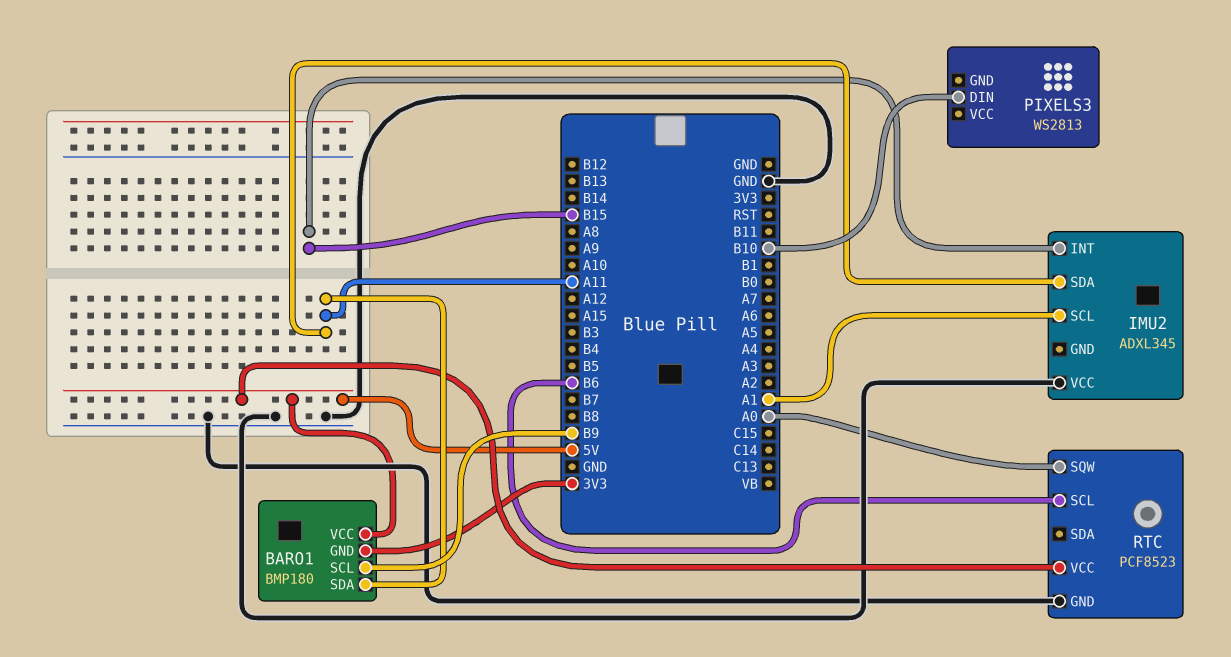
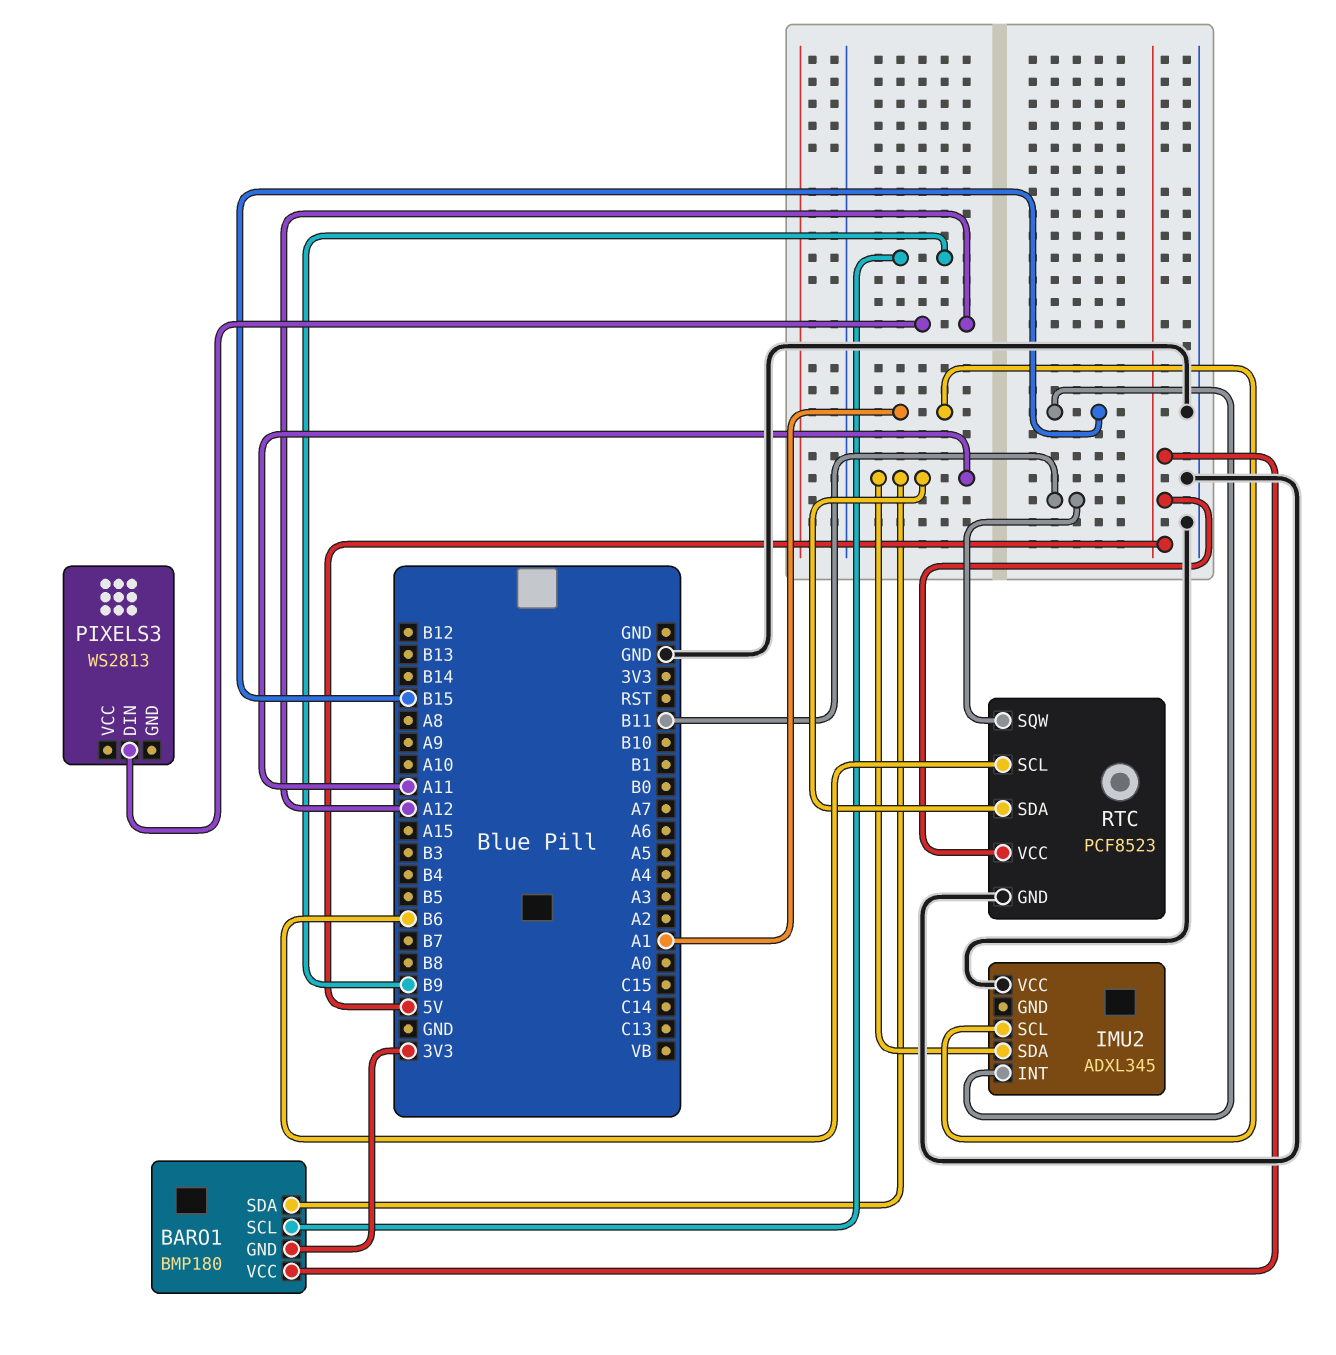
PIXELS3 pin DIN: B10 -> A12
RTC pin SDA: none -> A11
RTC pin SQW: A0 -> B11

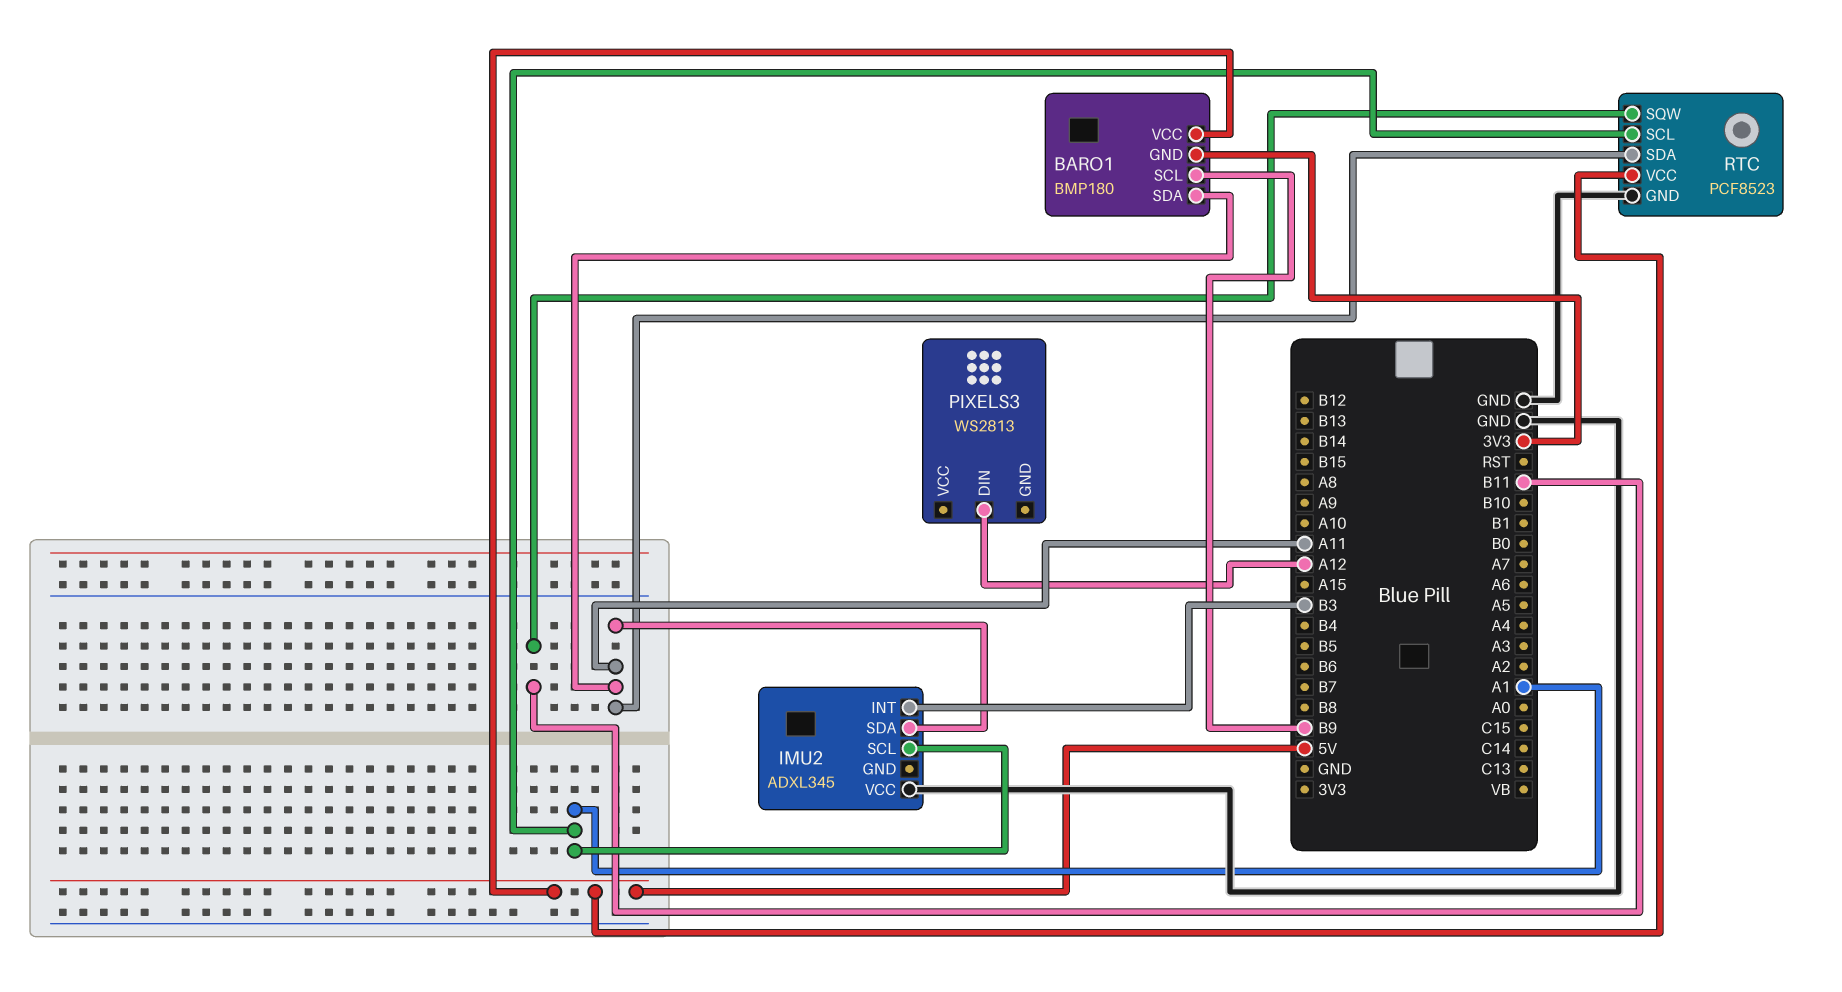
IMU2 pin INT: B15 -> B3
RTC pin SCL: B6 -> A1

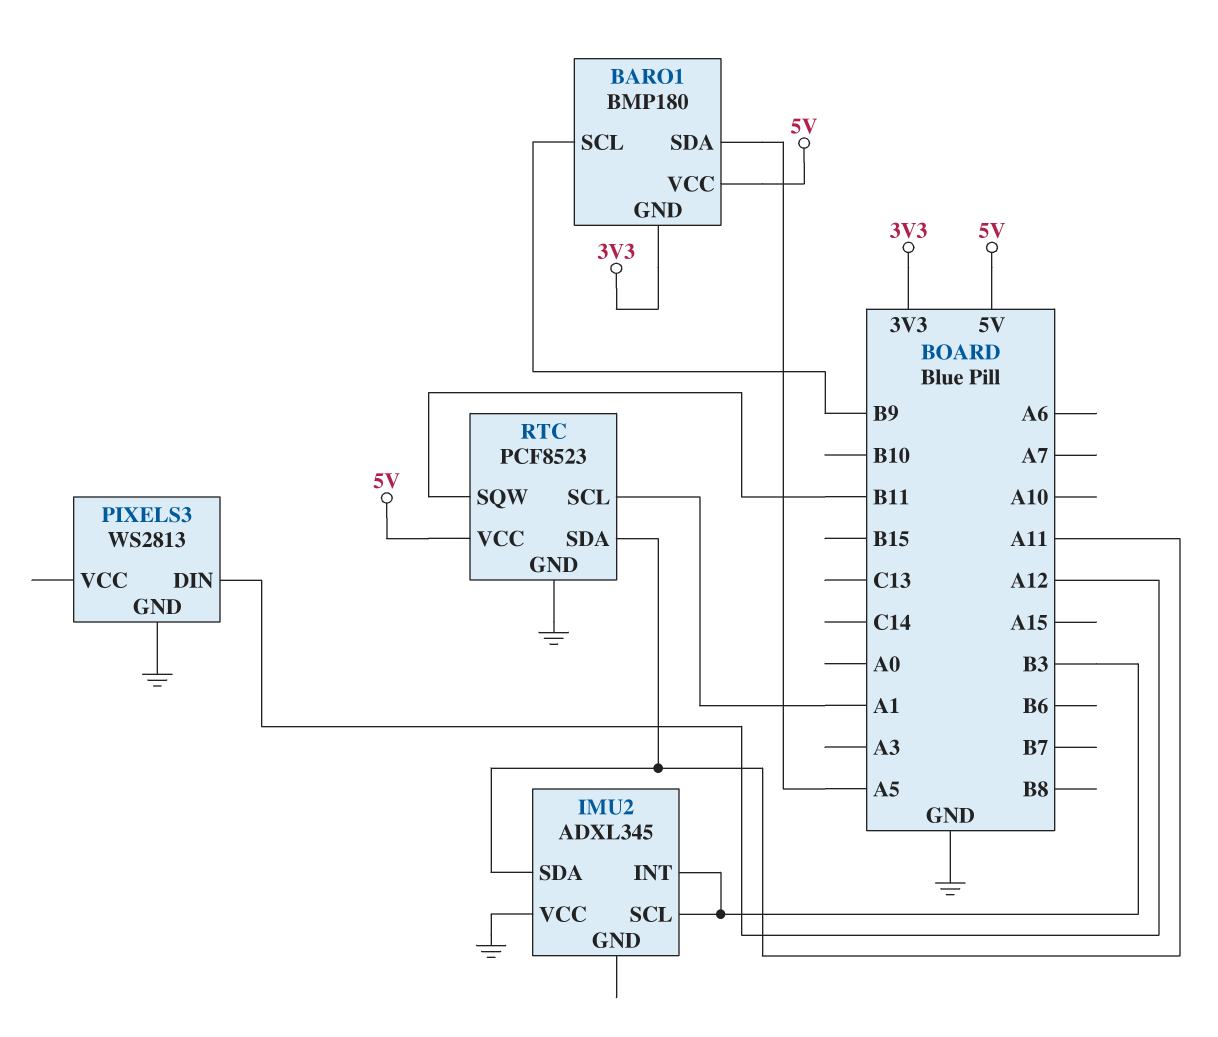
BARO1 pin SDA: A11 -> A5
IMU2 pin SCL: A1 -> B3
PIXELS3 pin GND: none -> GND

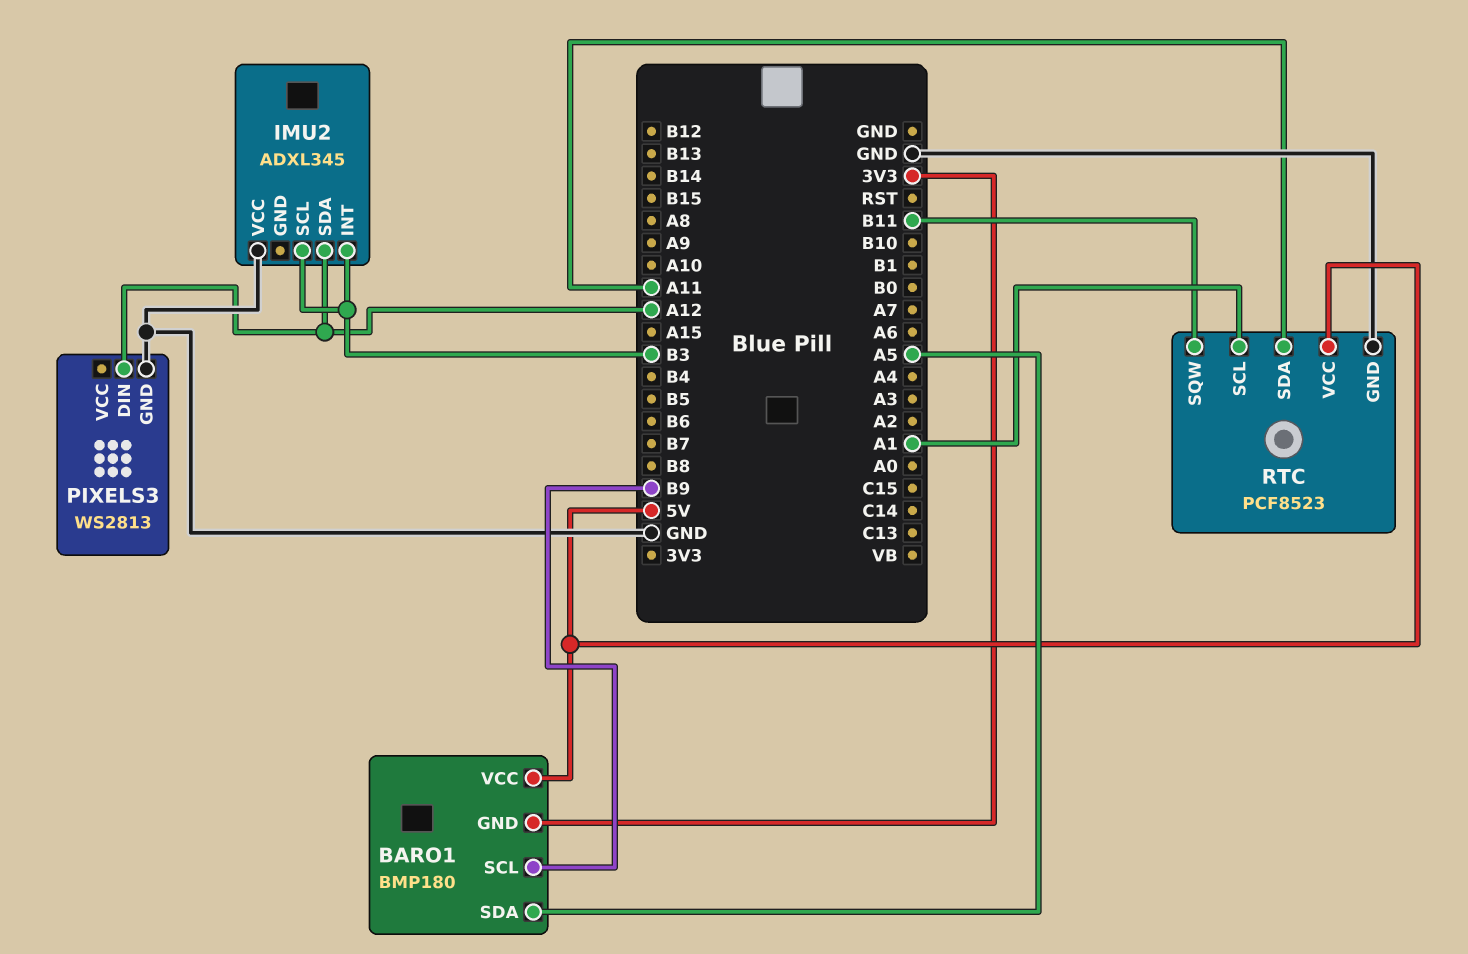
IMU2 pin SDA: A11 -> A12

